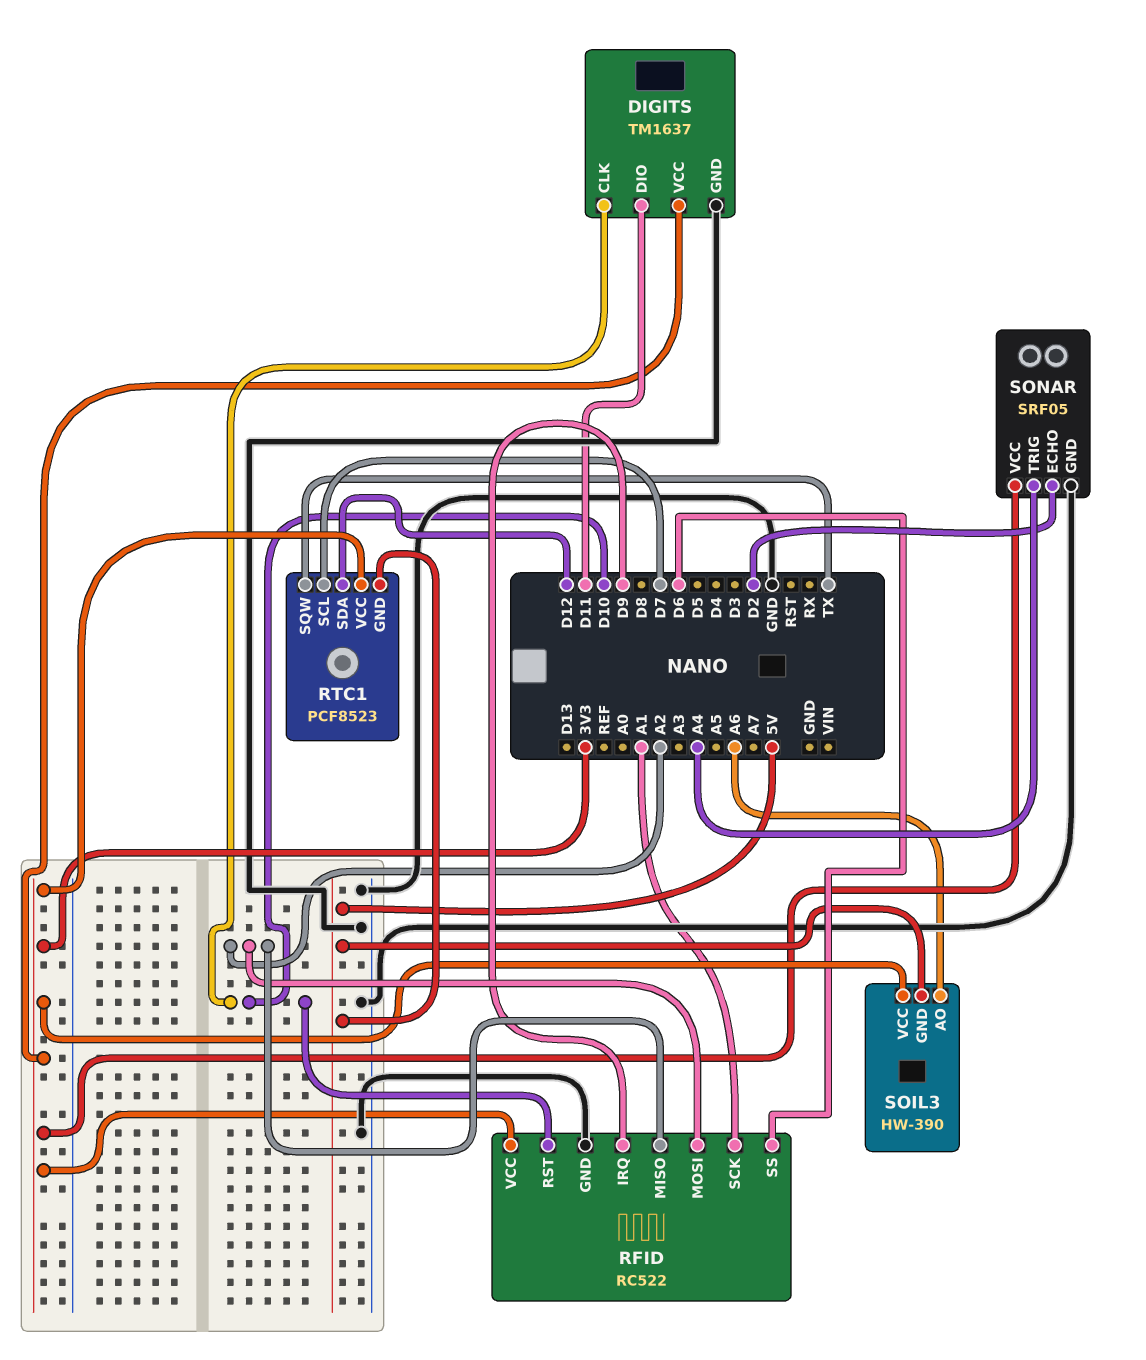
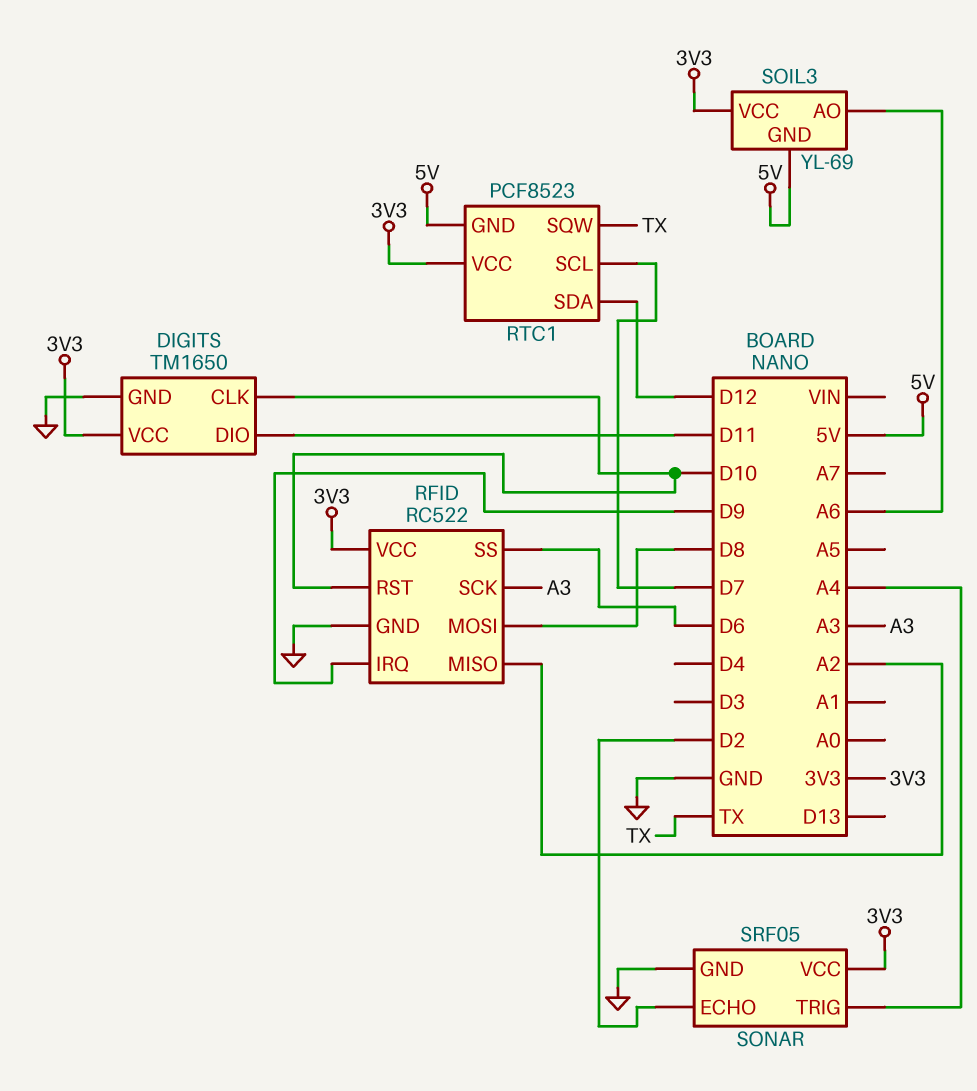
DIGITS: TM1637 -> TM1650
RFID pin MOSI: A2 -> D8
RFID pin SCK: A1 -> A3
SOIL3: HW-390 -> YL-69

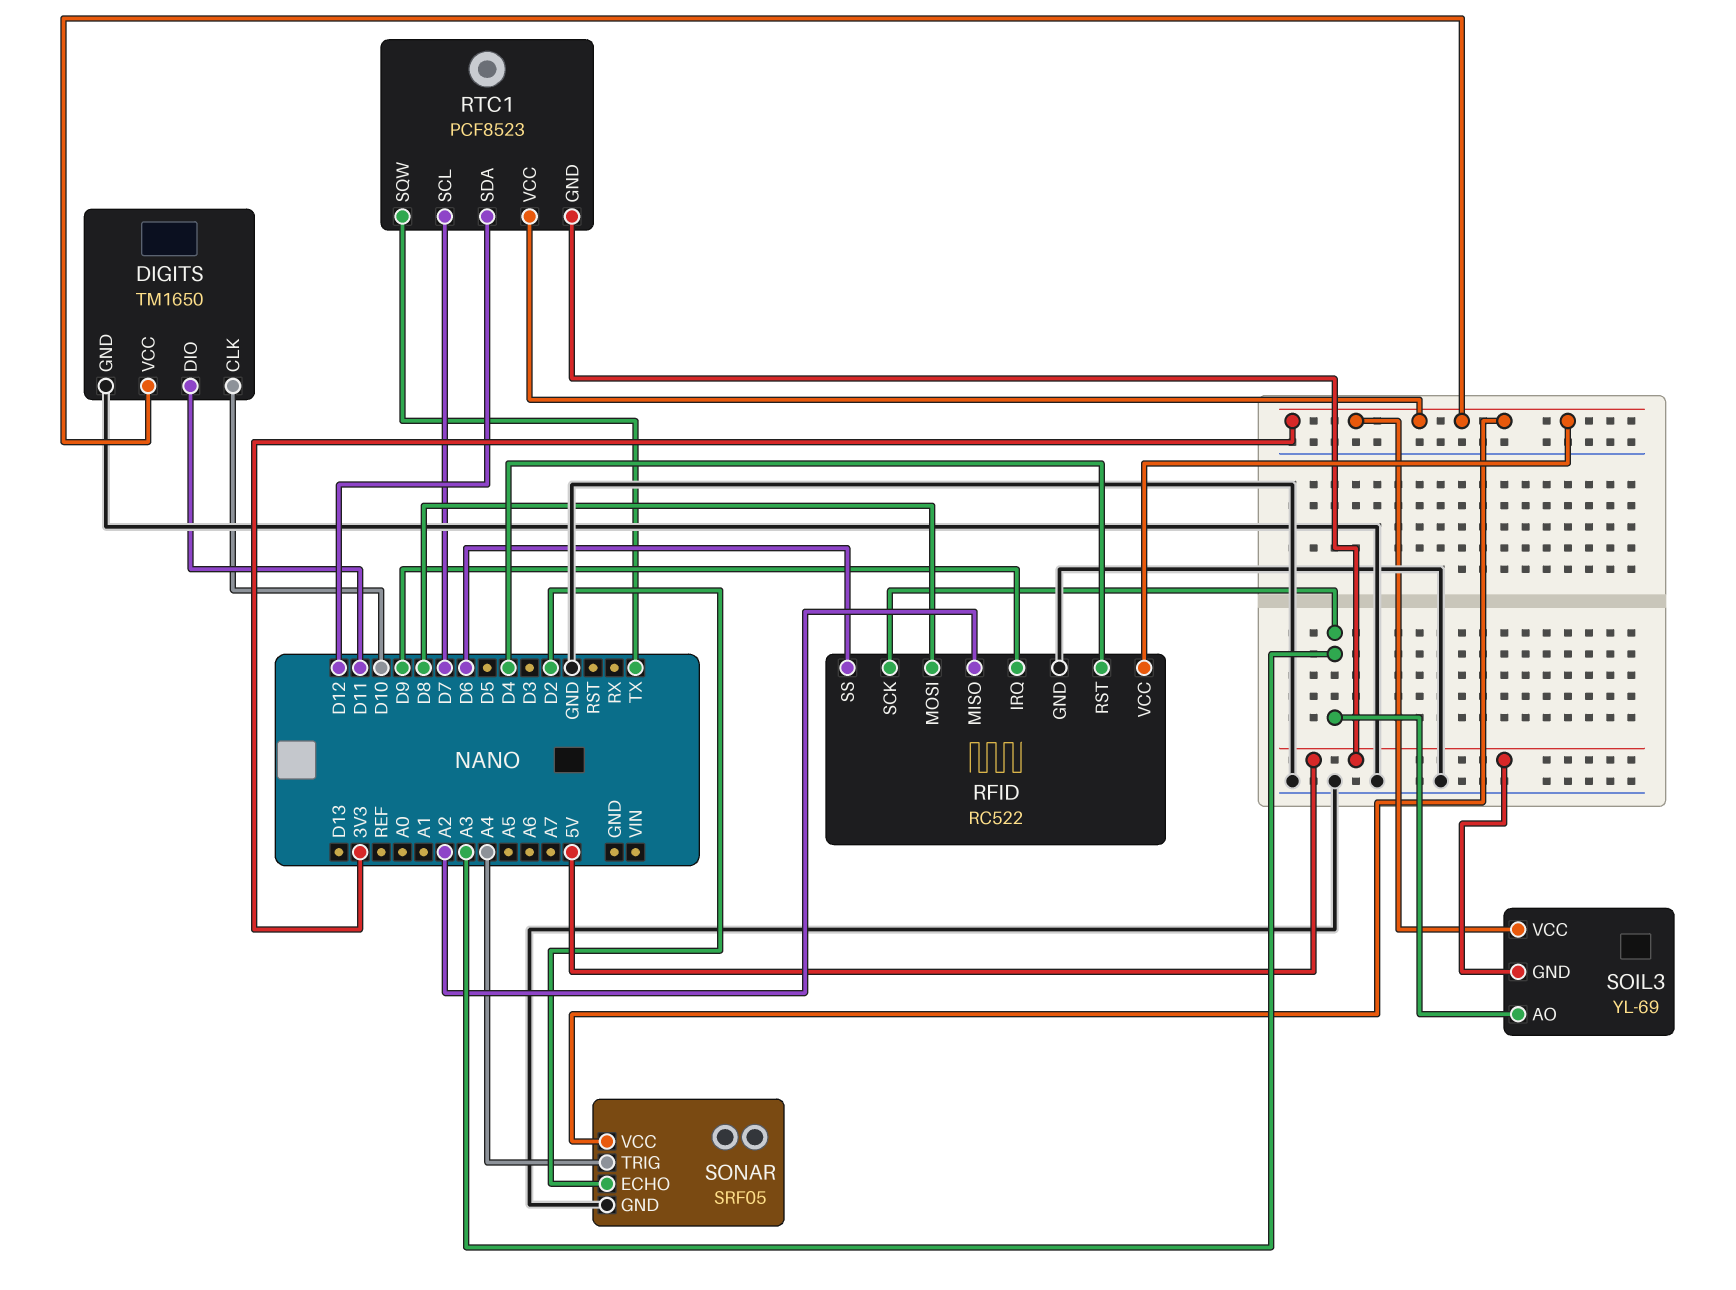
RFID pin RST: D10 -> D4
SOIL3 pin AO: A6 -> A3

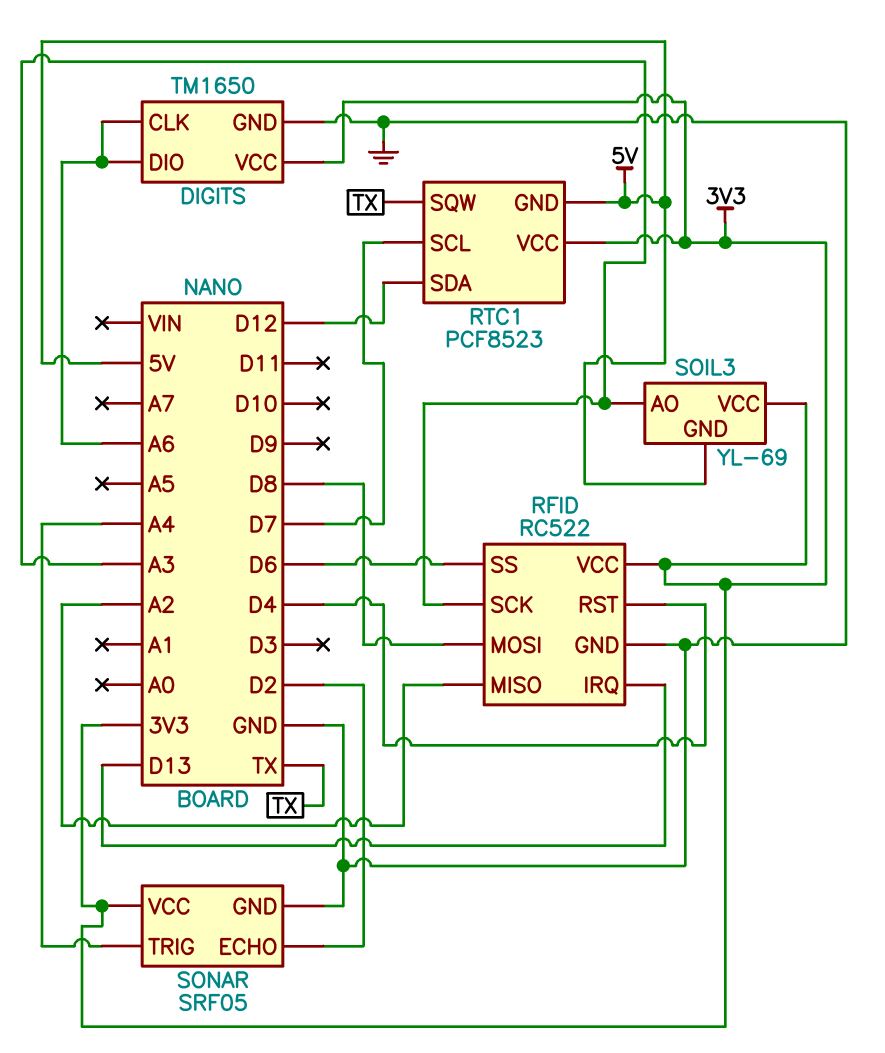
DIGITS pin CLK: D10 -> A6
DIGITS pin DIO: D11 -> A6
RFID pin IRQ: D9 -> D13

